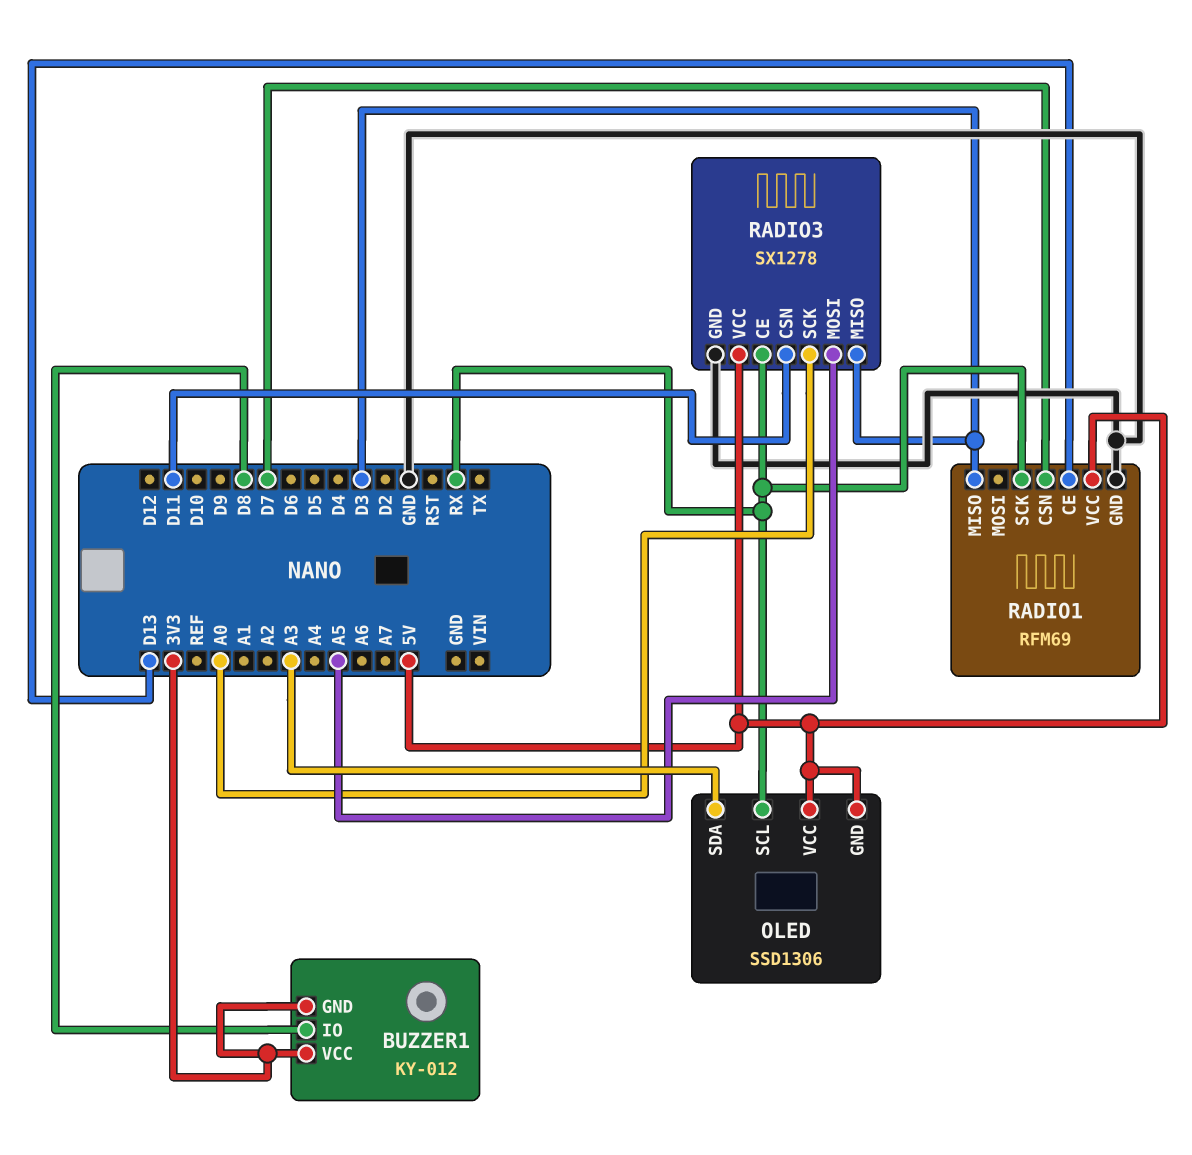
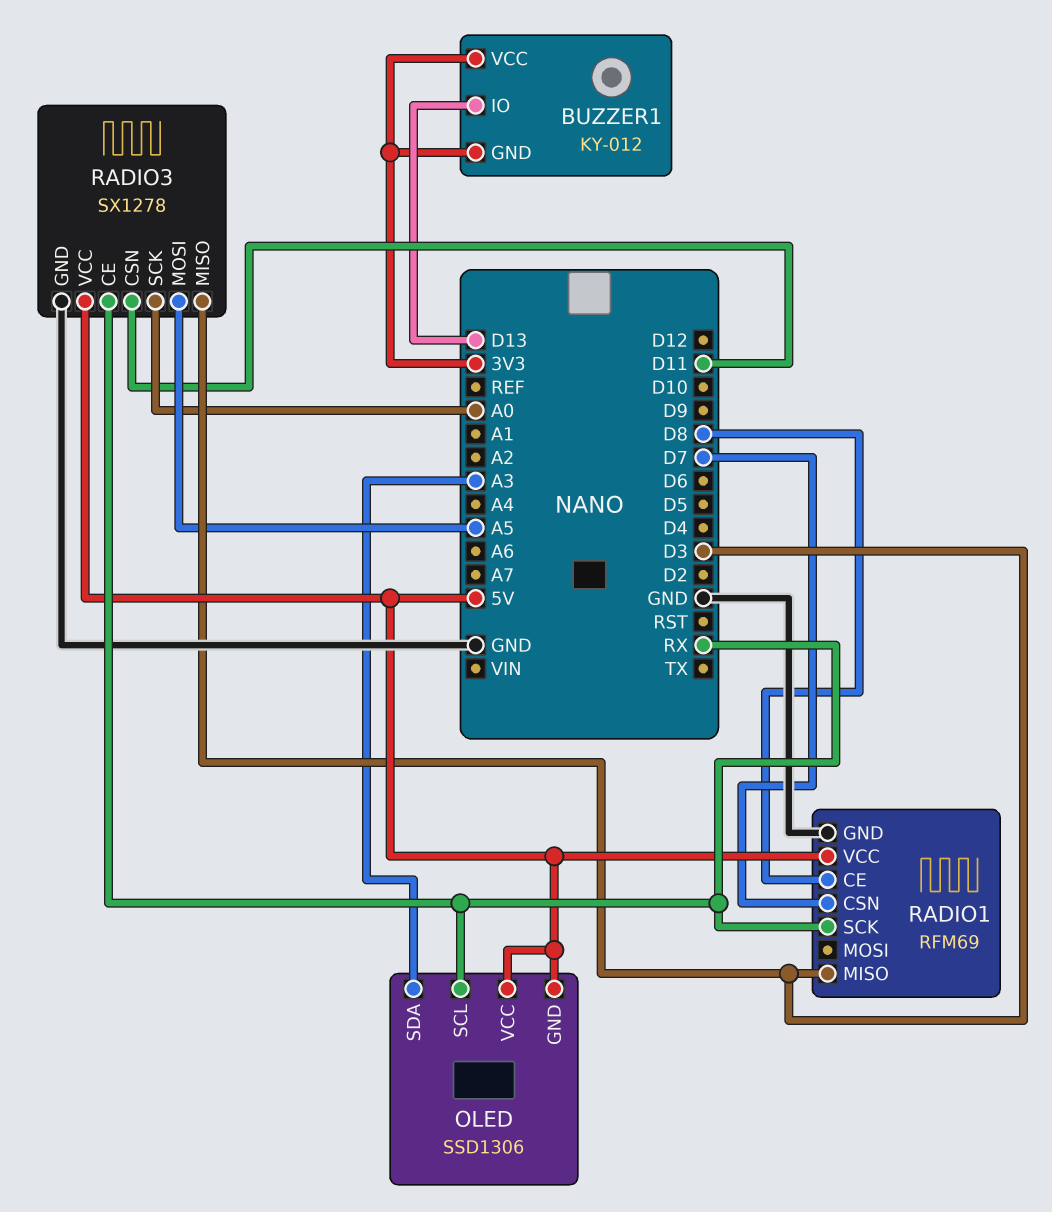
BUZZER1 pin IO: D8 -> D13
RADIO1 pin CE: D13 -> D8

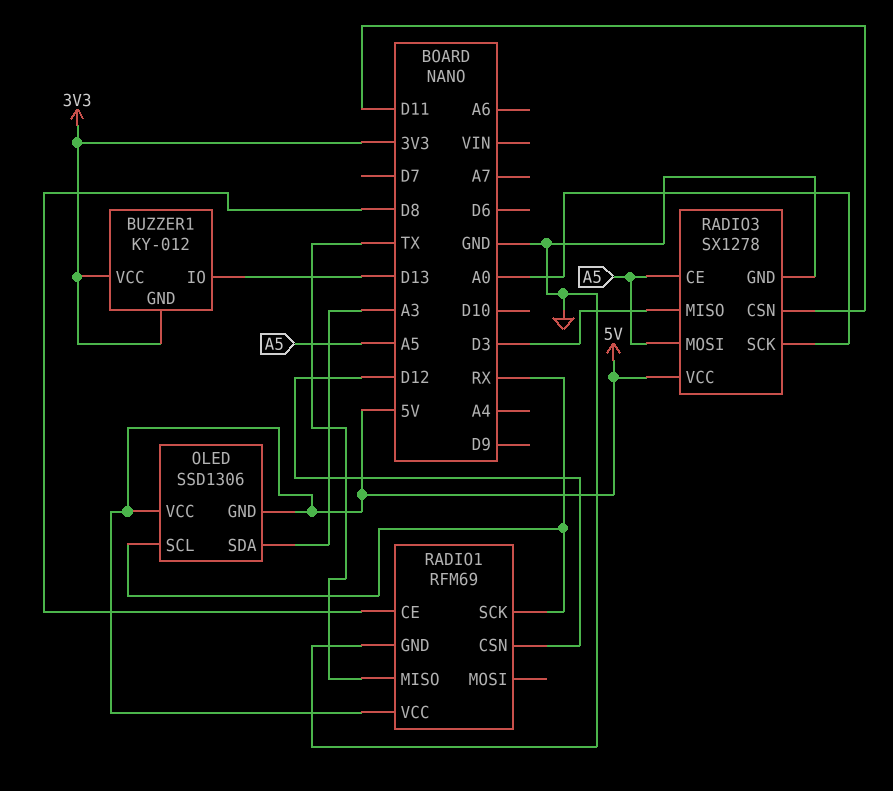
RADIO1 pin CSN: D7 -> D12
RADIO1 pin MISO: D3 -> TX
RADIO3 pin CE: RX -> A5

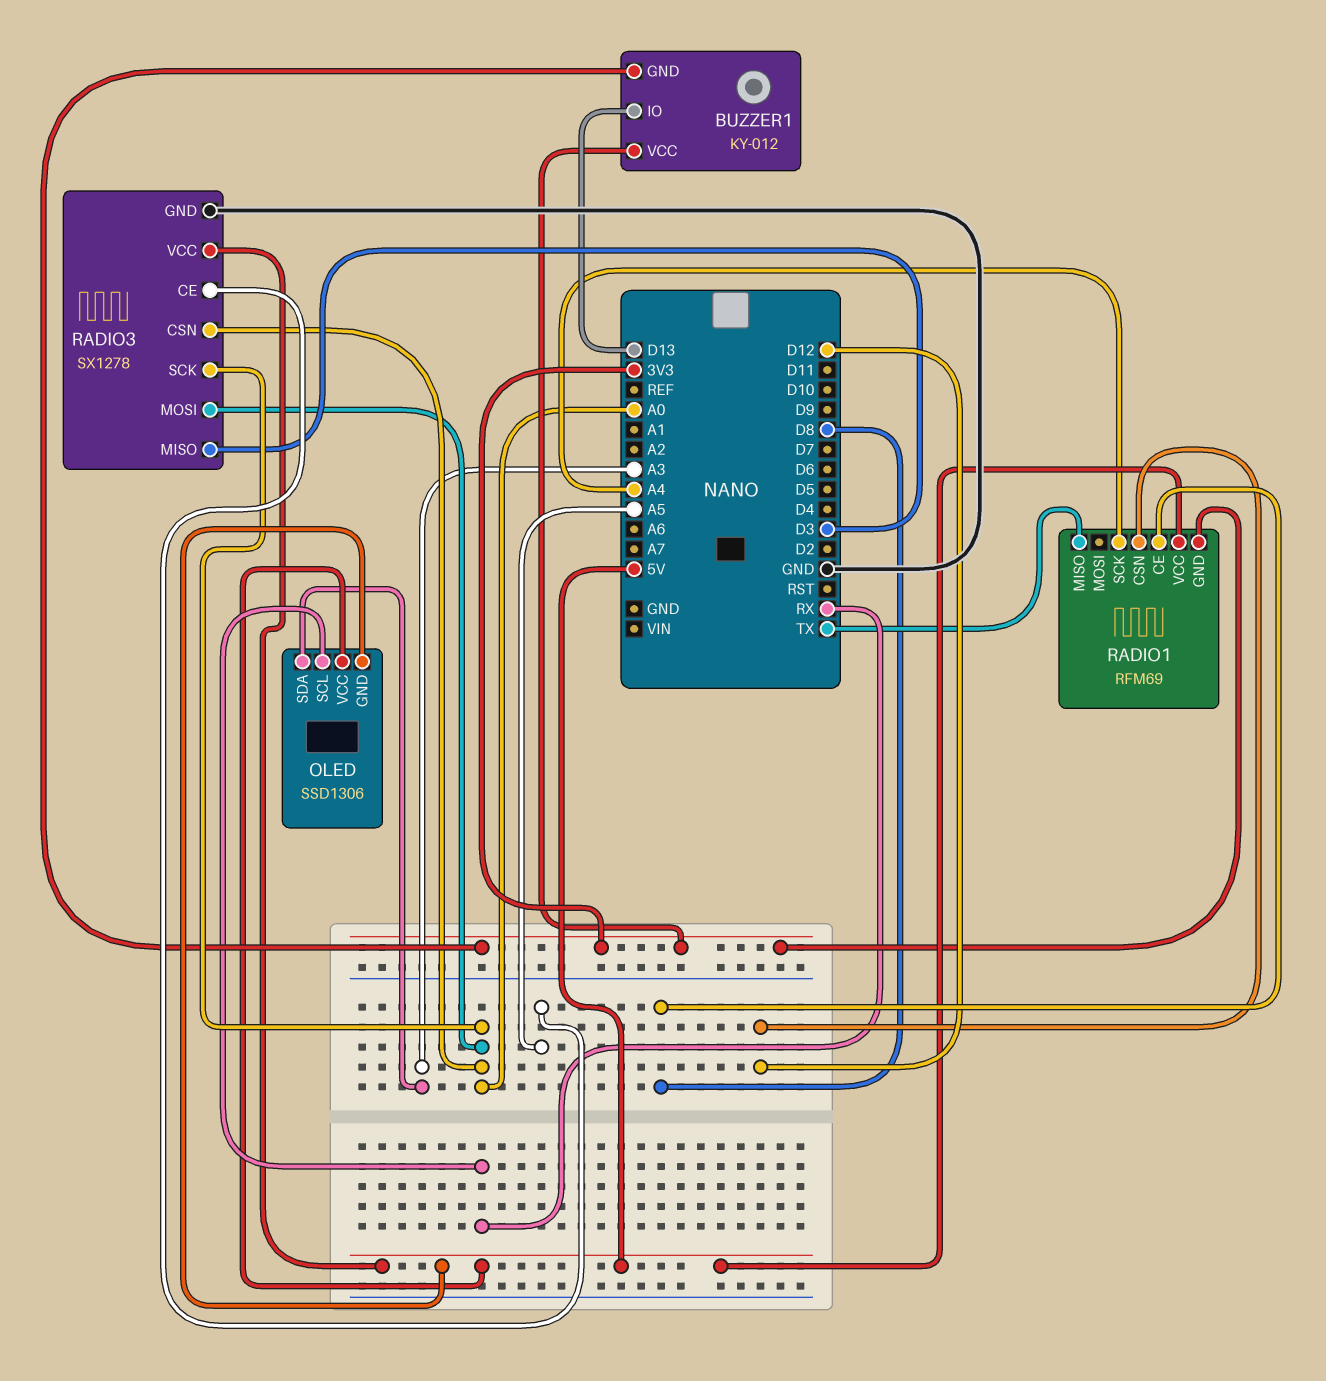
RADIO1 pin GND: GND -> 3V3
RADIO1 pin SCK: RX -> A4
RADIO3 pin CSN: D11 -> A0
RADIO3 pin MOSI: A5 -> A0

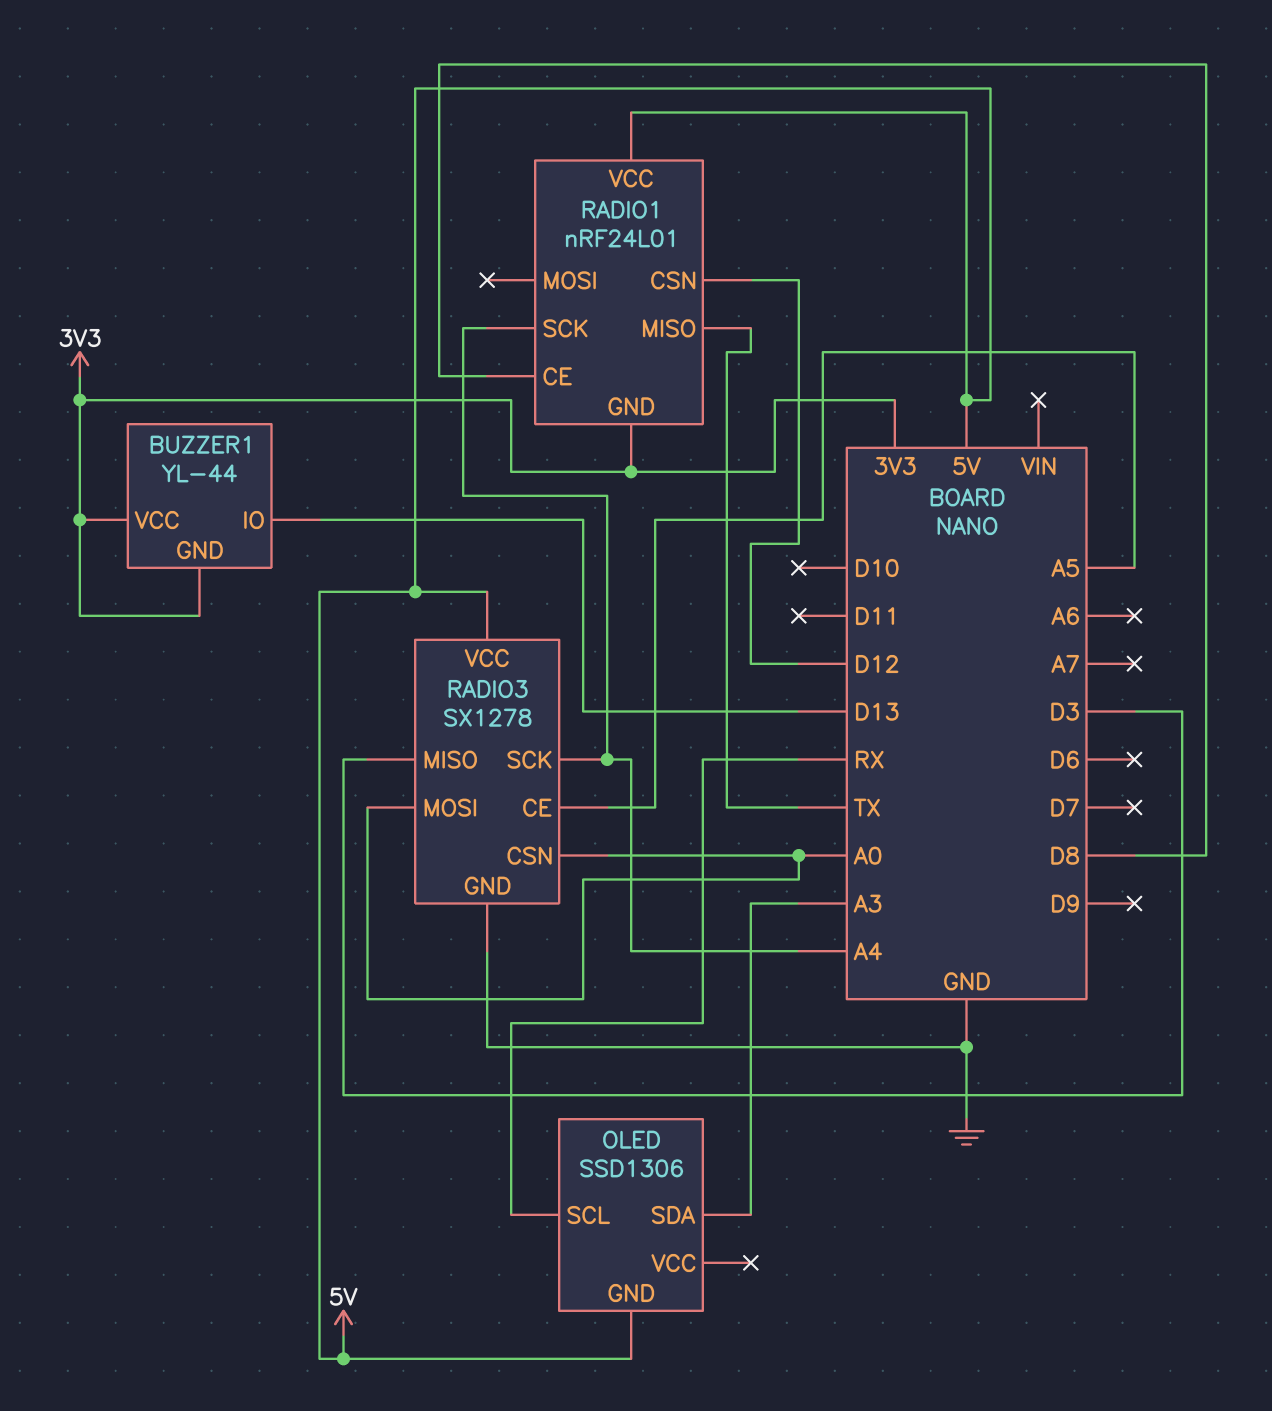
BUZZER1: KY-012 -> YL-44
OLED pin VCC: 5V -> none
RADIO1: RFM69 -> nRF24L01
RADIO3 pin SCK: A0 -> A4

